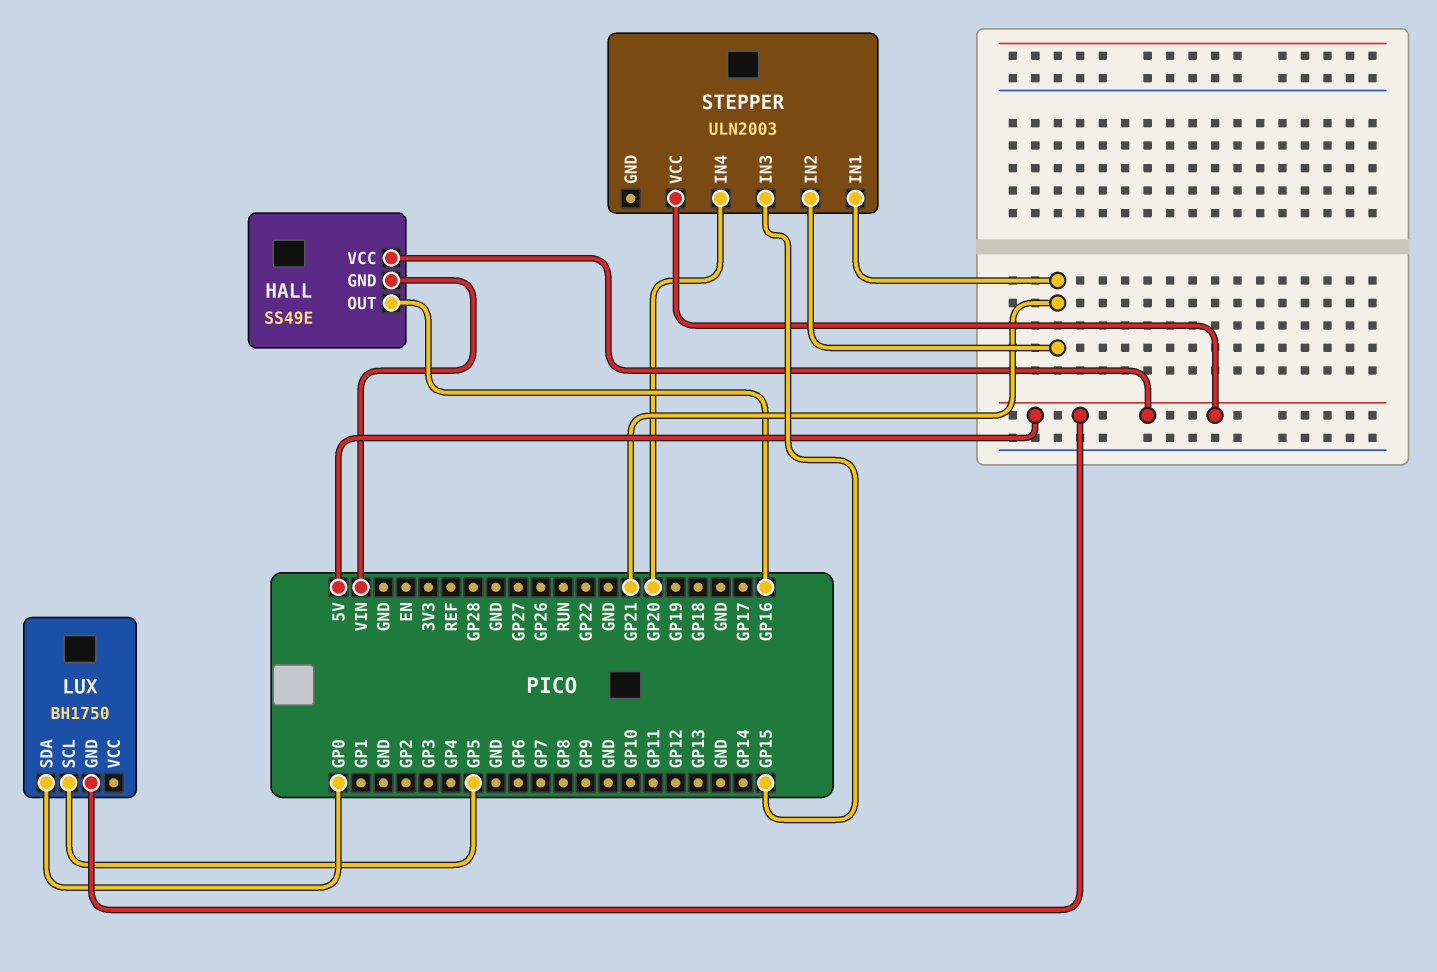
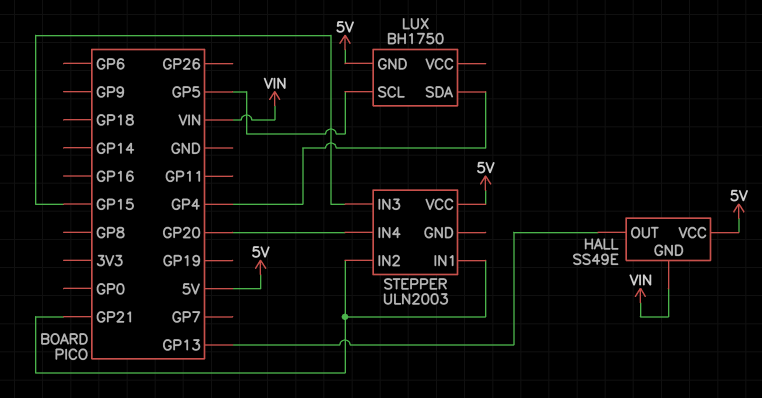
HALL pin OUT: GP16 -> GP13
LUX pin SDA: GP0 -> GP4

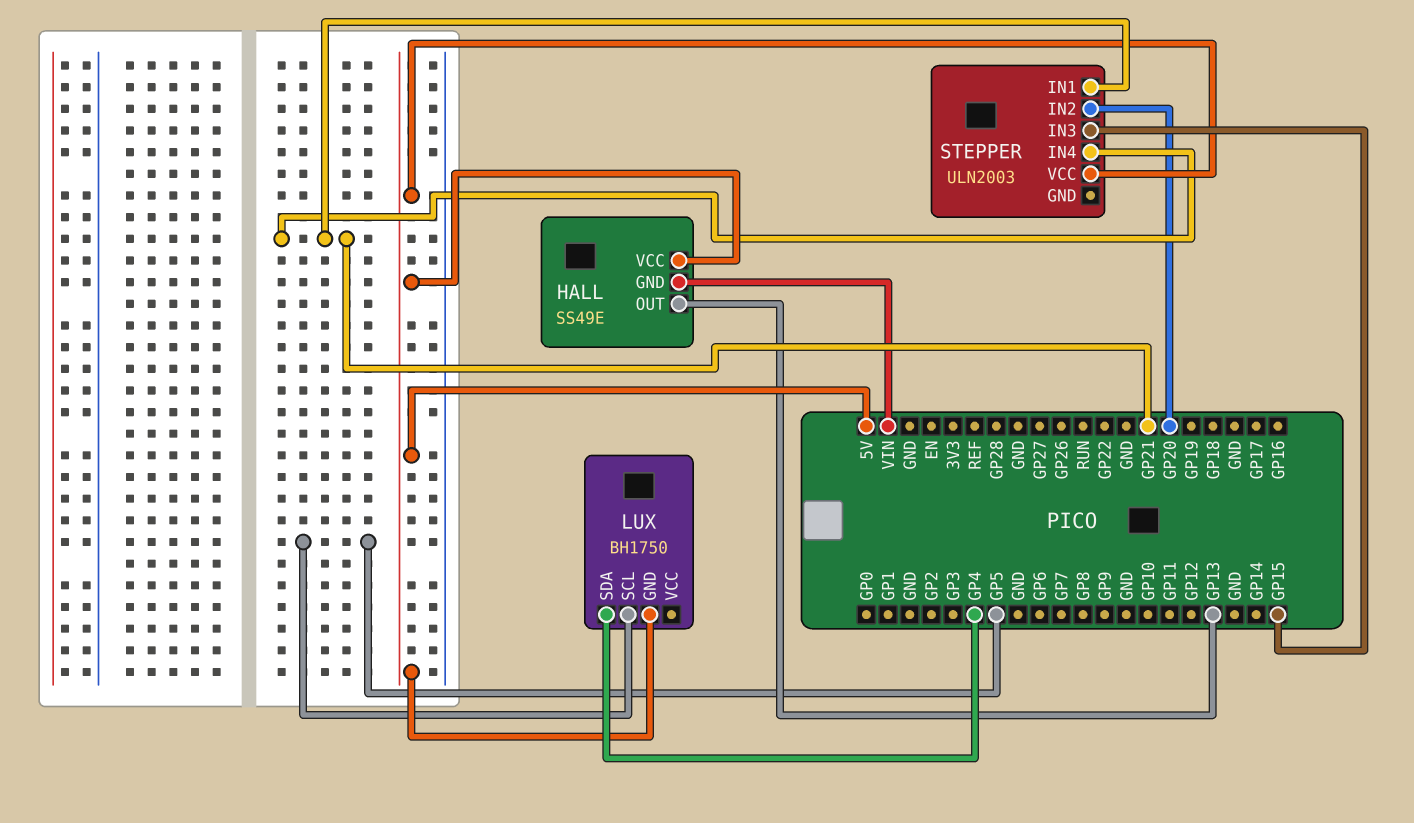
STEPPER pin IN2: GP21 -> GP20
STEPPER pin IN4: GP20 -> GP21

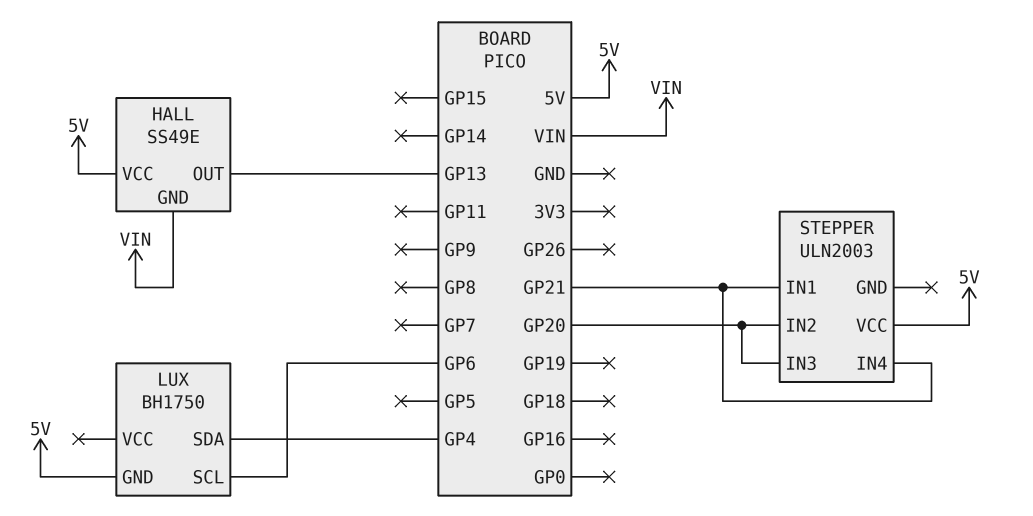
LUX pin SCL: GP5 -> GP6
STEPPER pin IN3: GP15 -> GP20

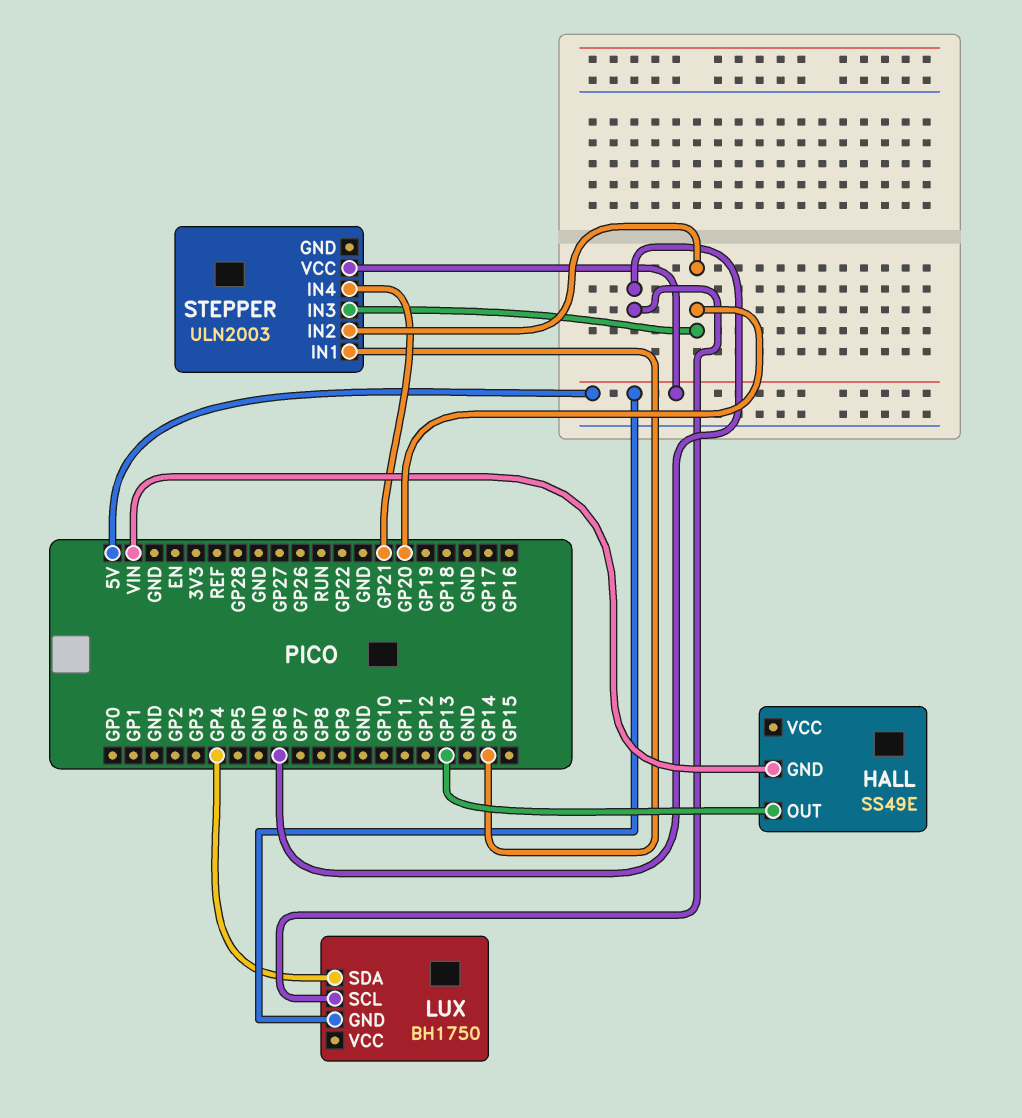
HALL pin VCC: 5V -> none
STEPPER pin IN1: GP21 -> GP14

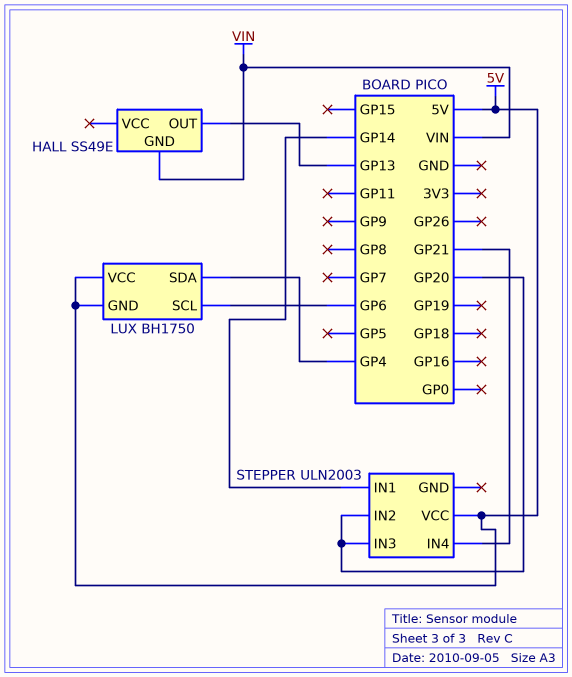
LUX pin VCC: none -> 5V

